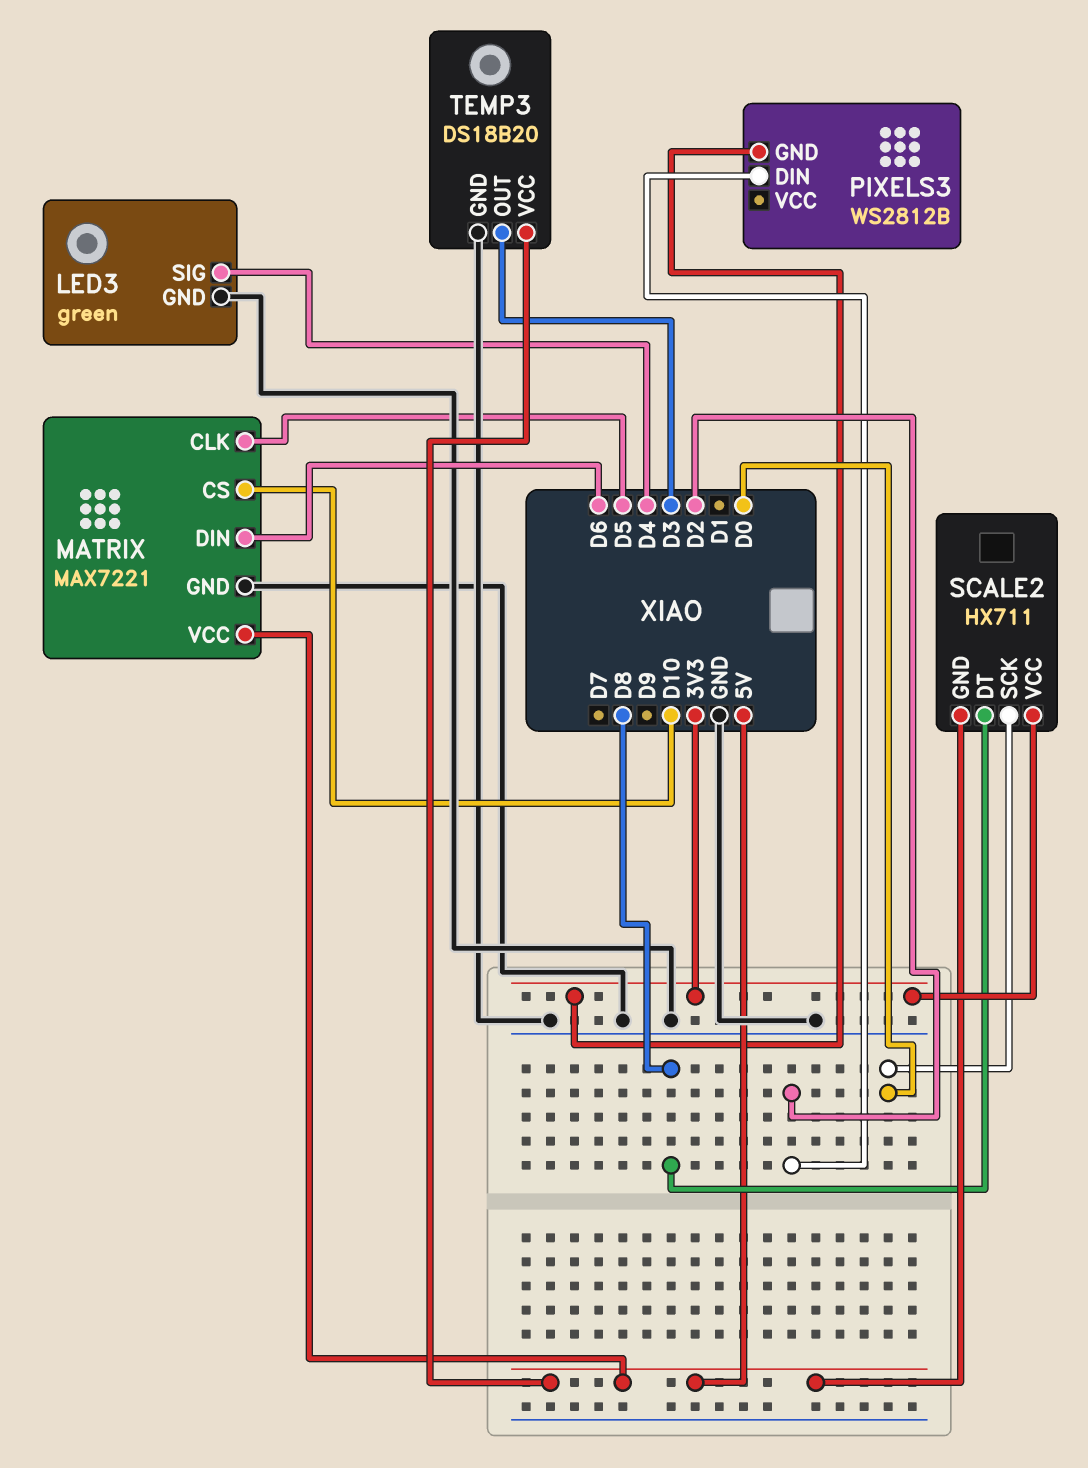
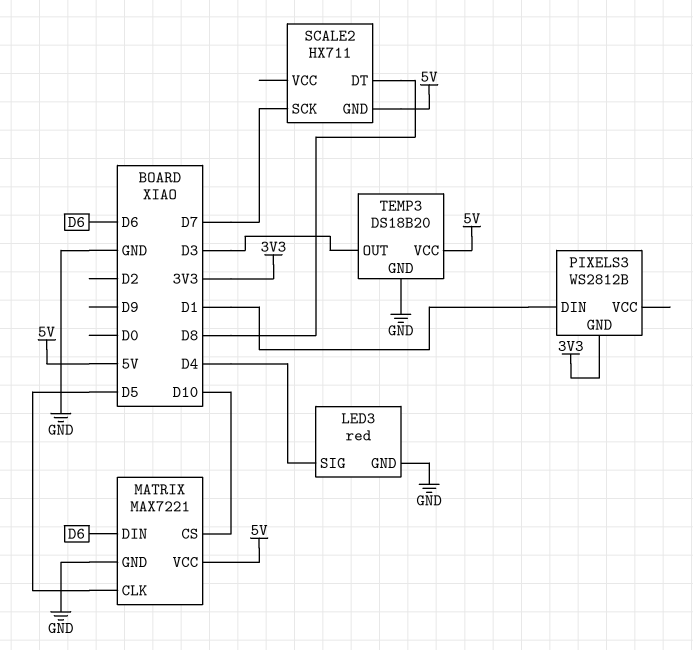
LED3: green -> red
PIXELS3 pin DIN: D2 -> D1
SCALE2 pin SCK: D0 -> D7
SCALE2 pin VCC: 3V3 -> none

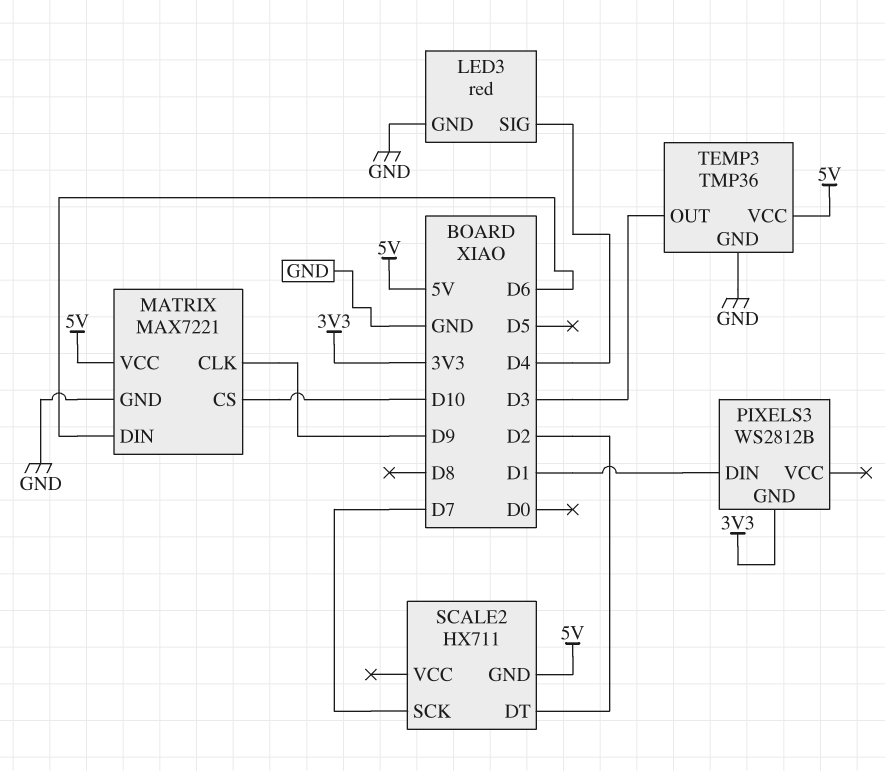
MATRIX pin CLK: D5 -> D9
SCALE2 pin DT: D8 -> D2
TEMP3: DS18B20 -> TMP36

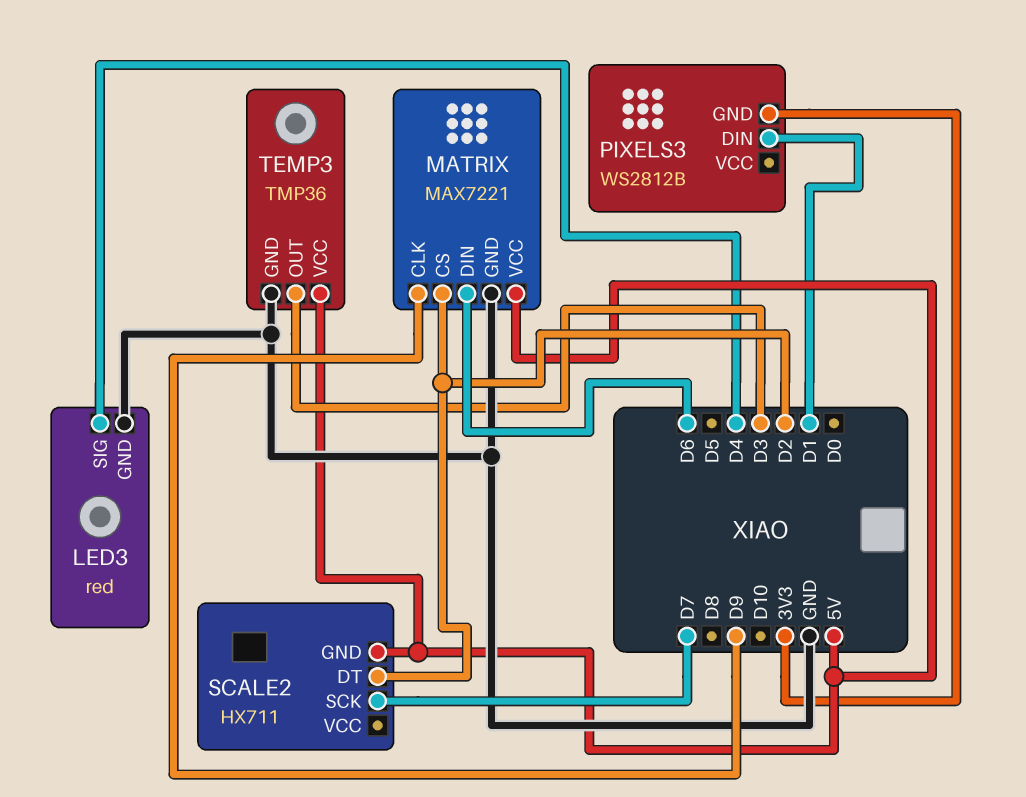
MATRIX pin CS: D10 -> D2

